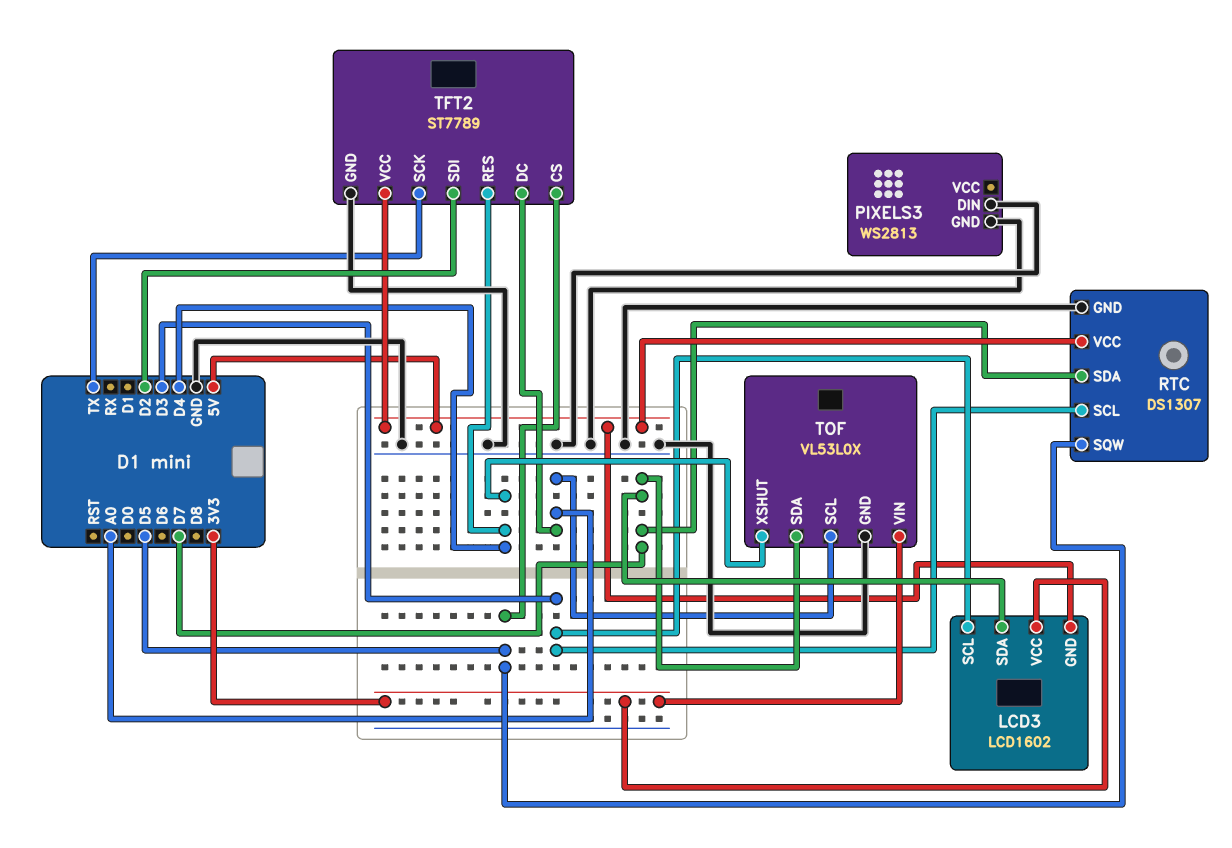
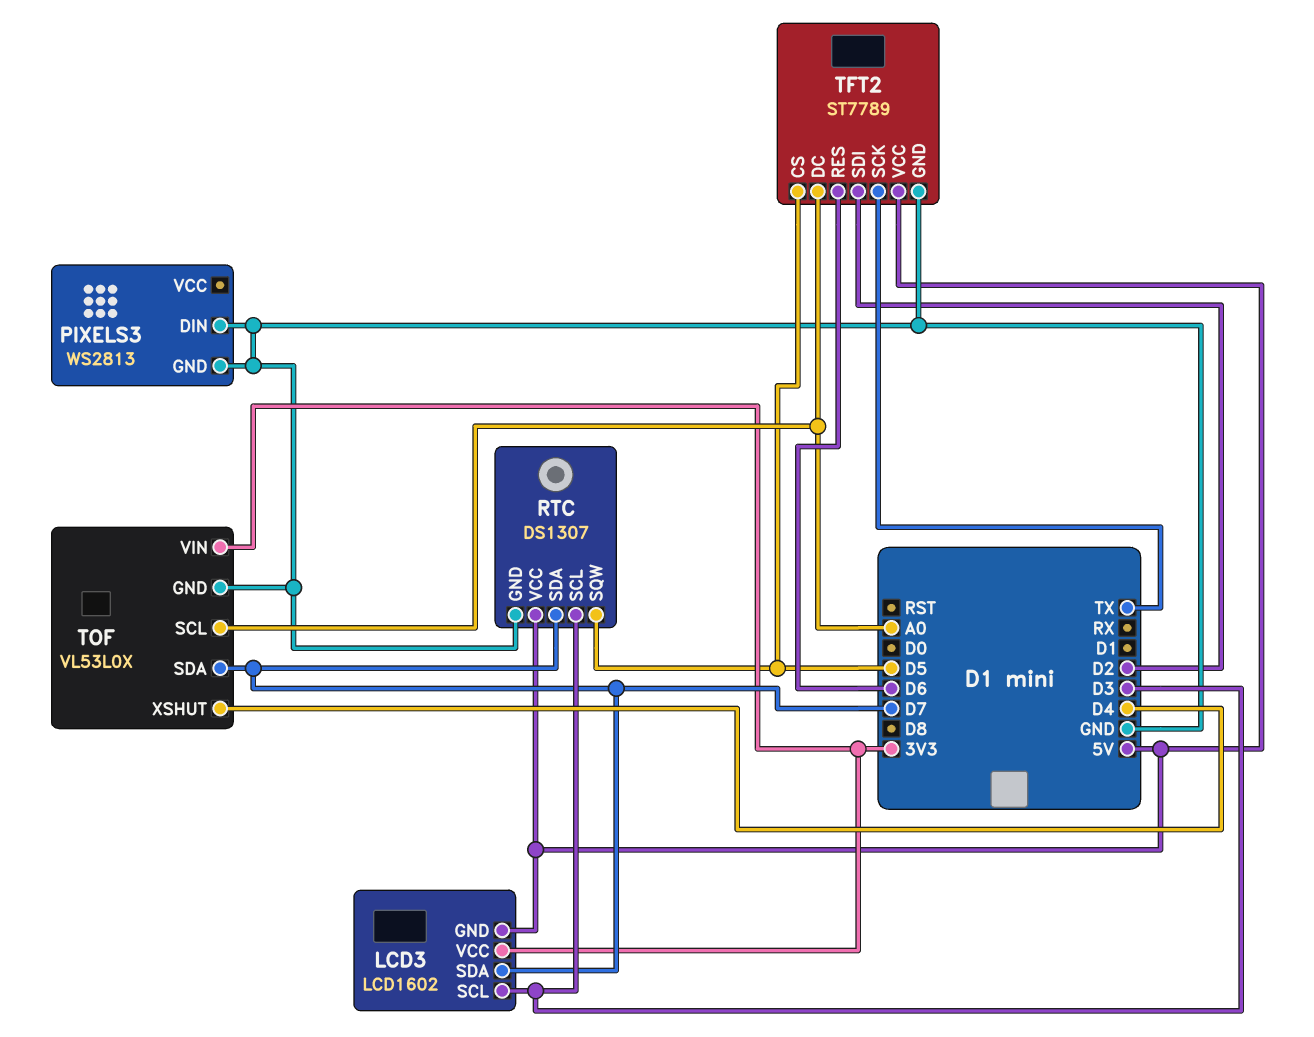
TFT2 pin RES: D4 -> D6

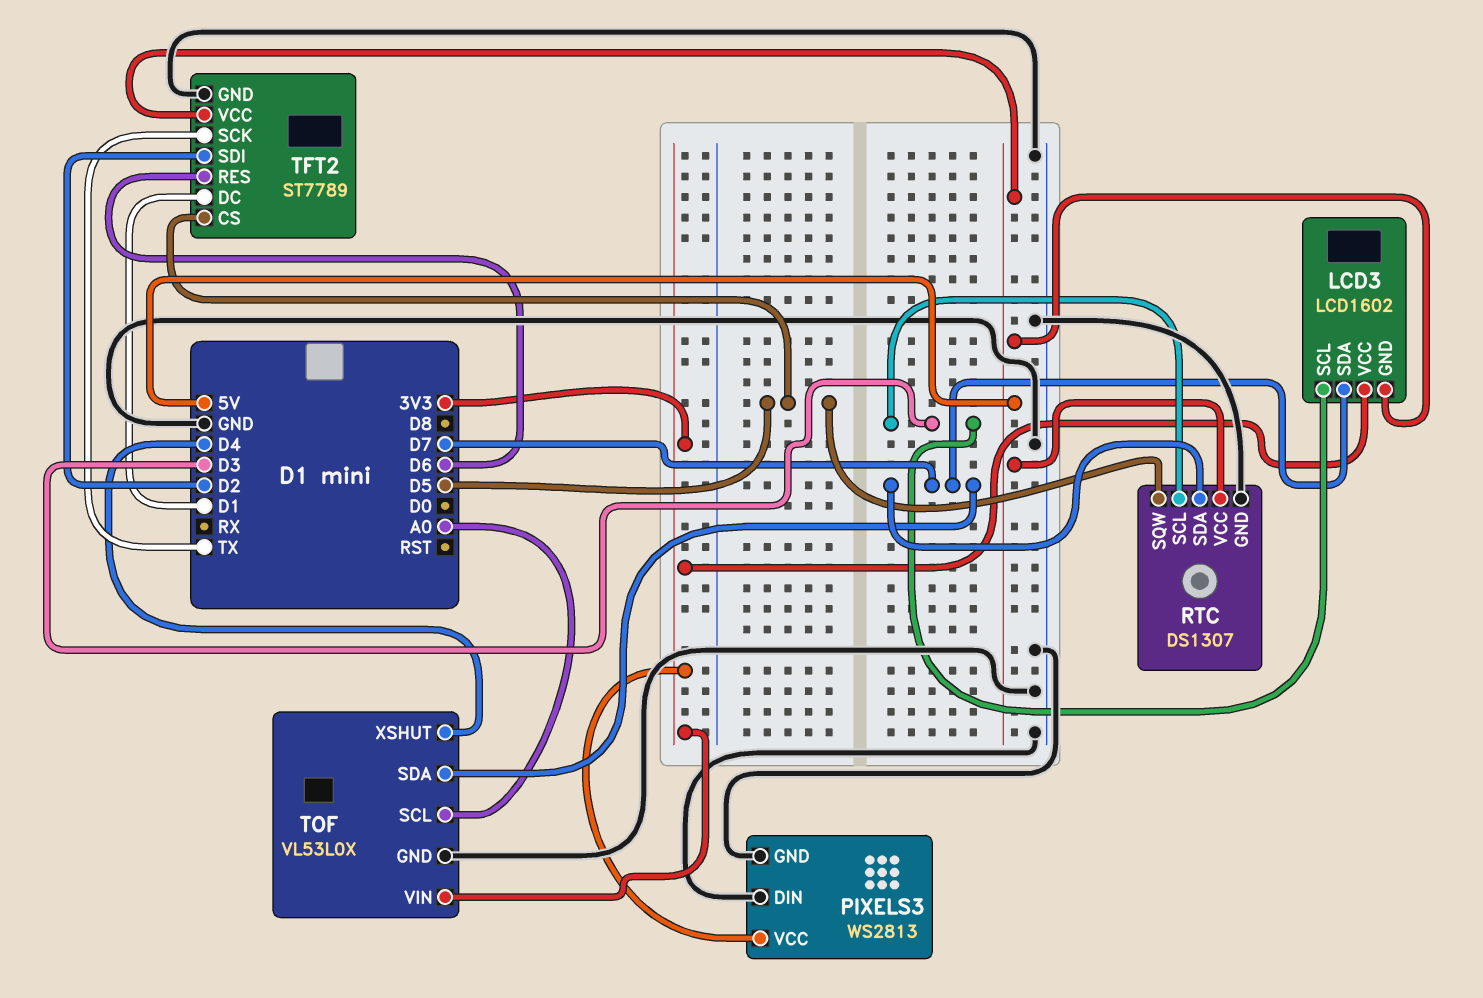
PIXELS3 pin VCC: none -> 3V3
TFT2 pin DC: A0 -> D1

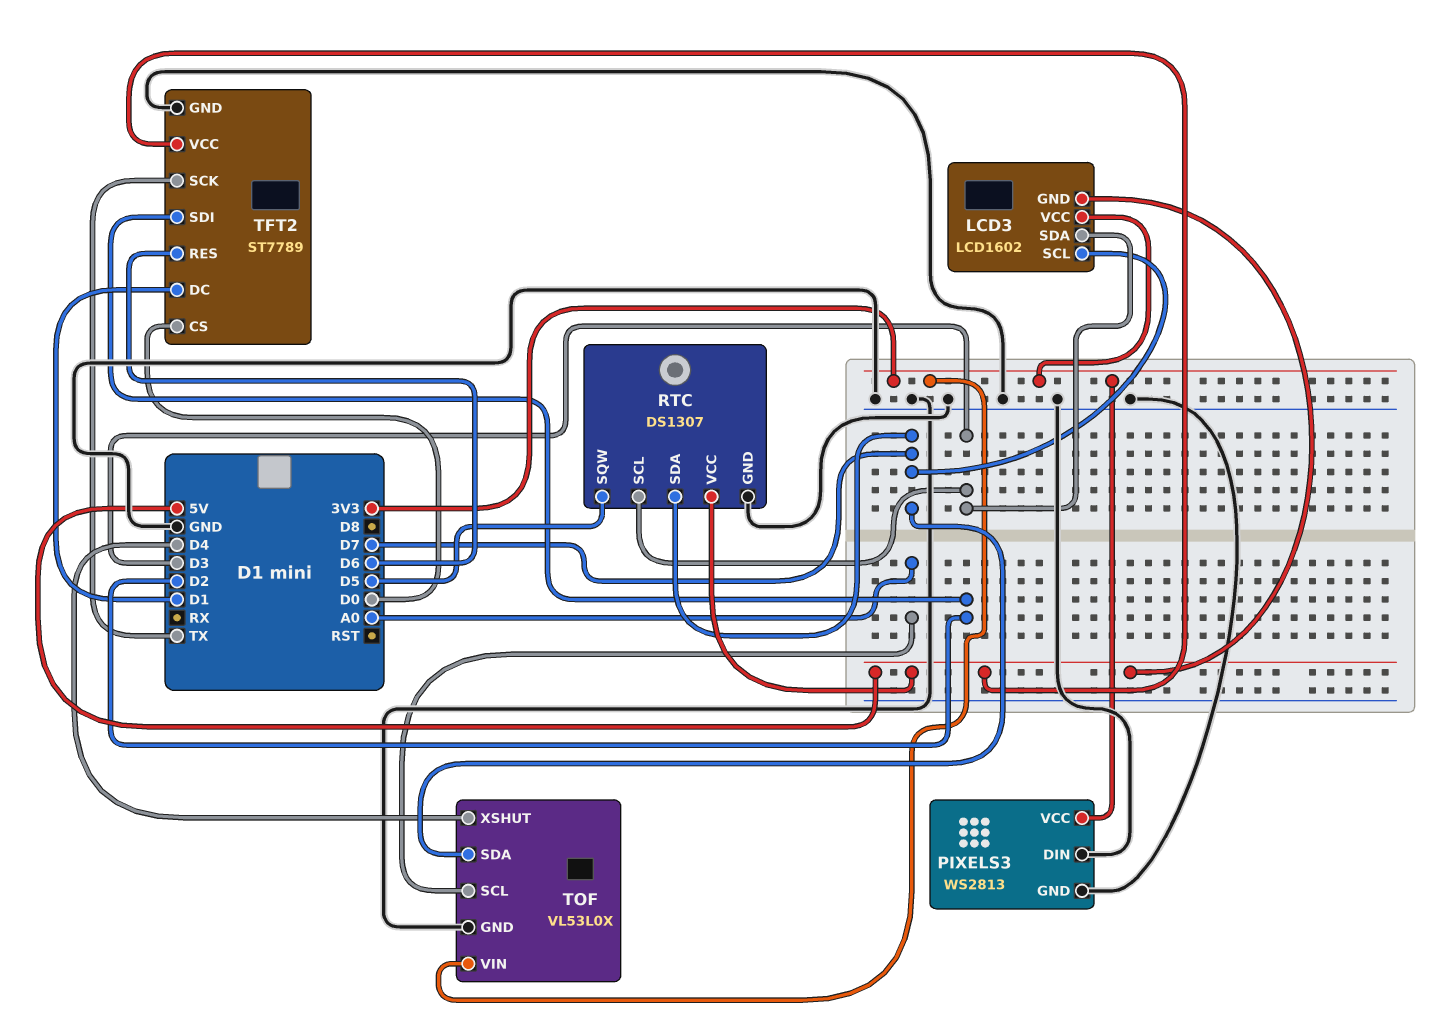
LCD3 pin SCL: D3 -> D7
LCD3 pin SDA: D7 -> D3
TFT2 pin CS: D5 -> D0

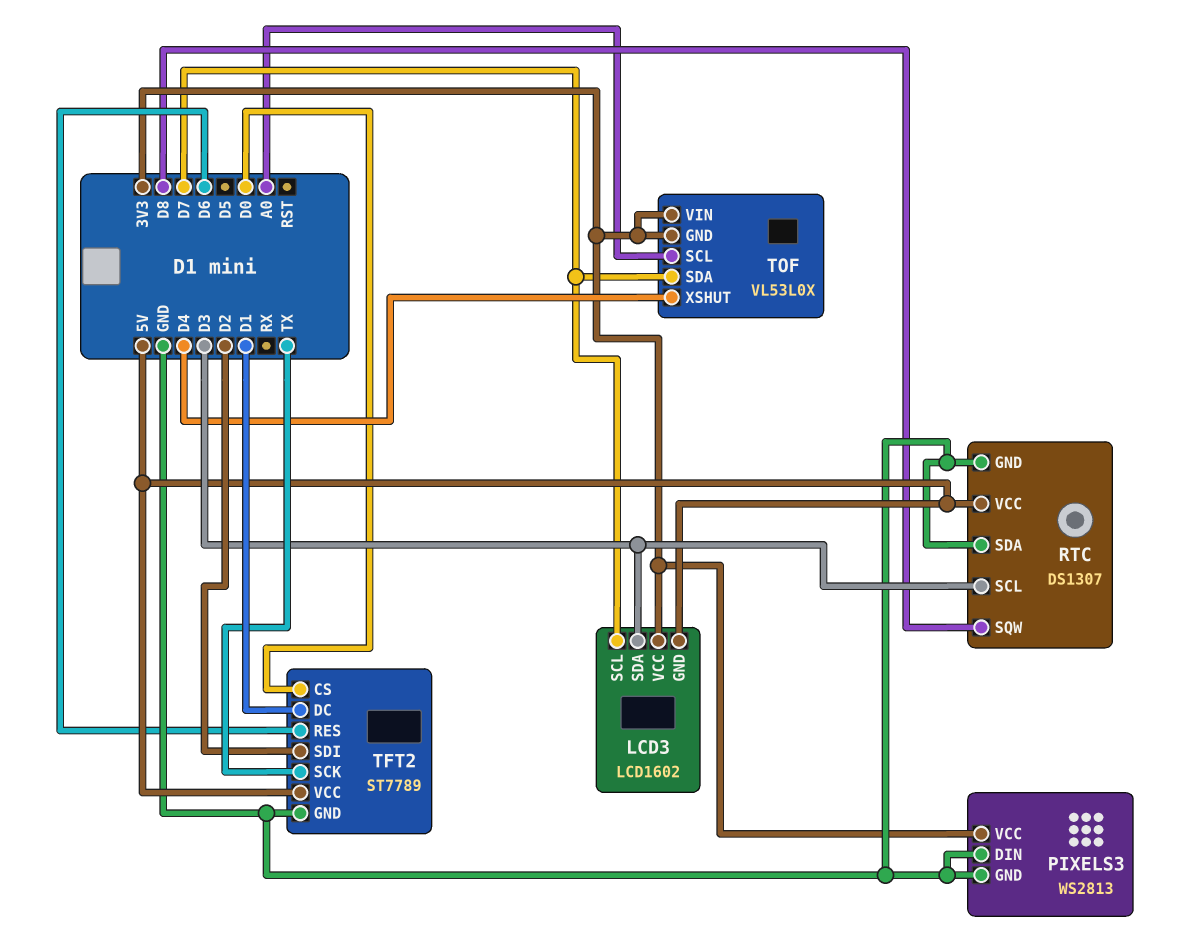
RTC pin SDA: D7 -> GND
RTC pin SQW: D5 -> D8
TOF pin GND: GND -> 3V3

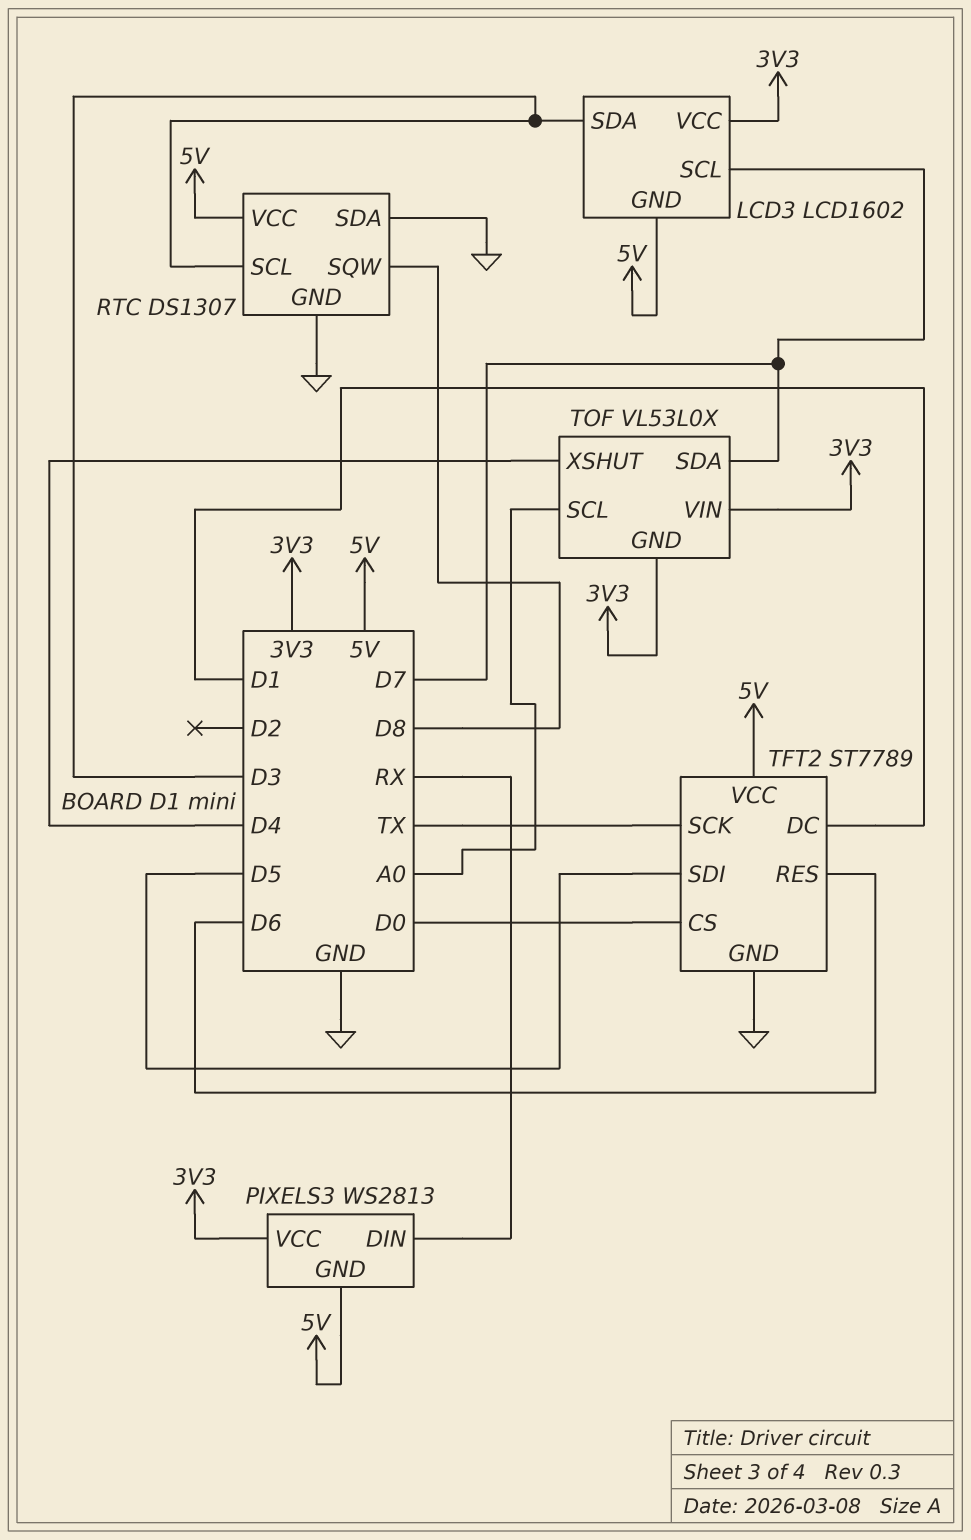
PIXELS3 pin DIN: GND -> RX
PIXELS3 pin GND: GND -> 5V
TFT2 pin SDI: D2 -> D5

